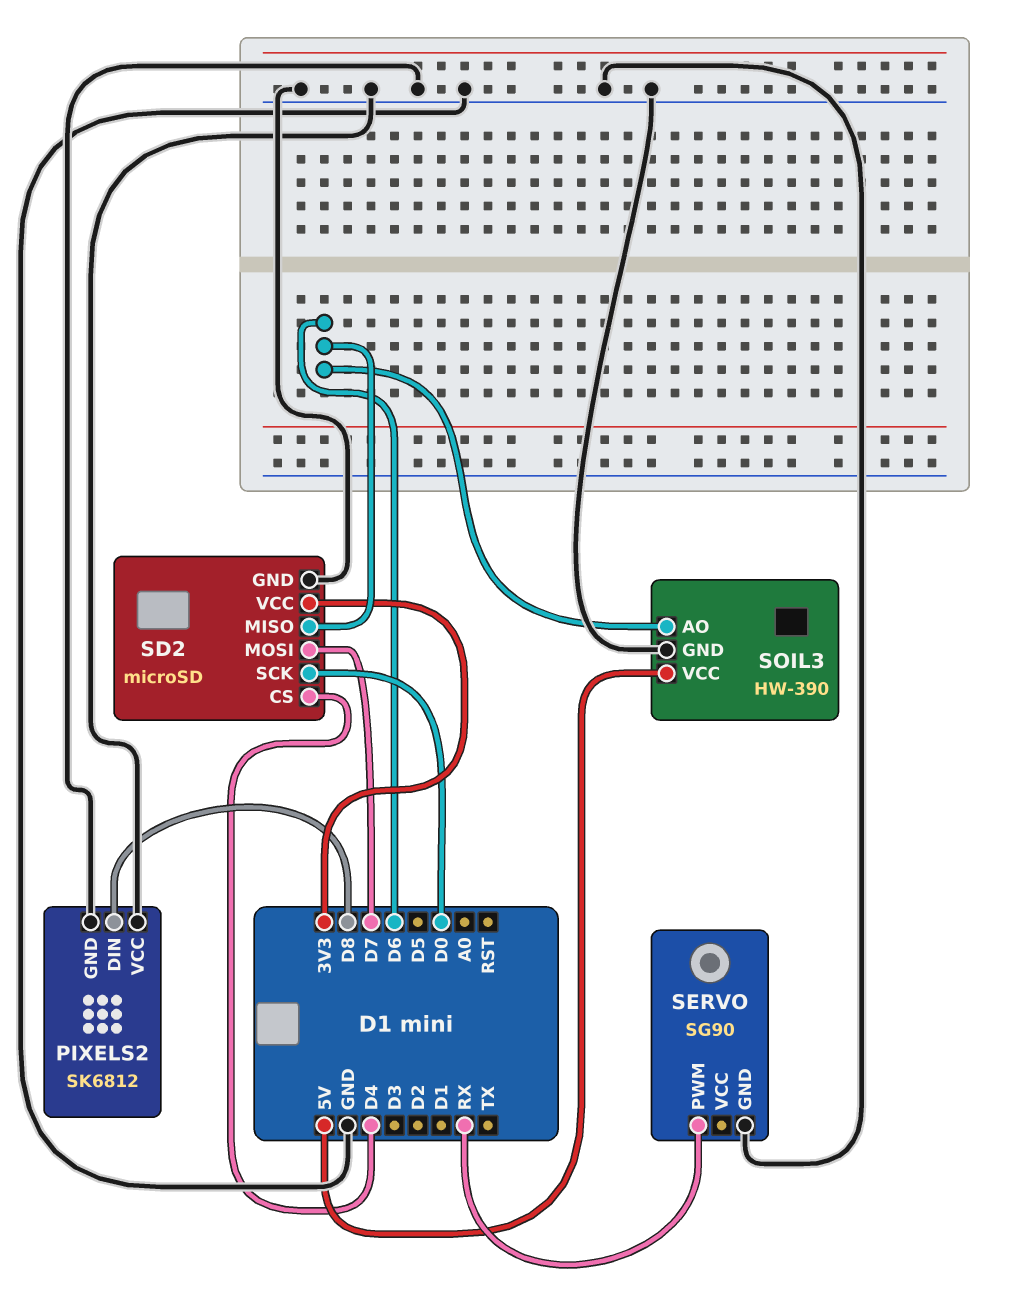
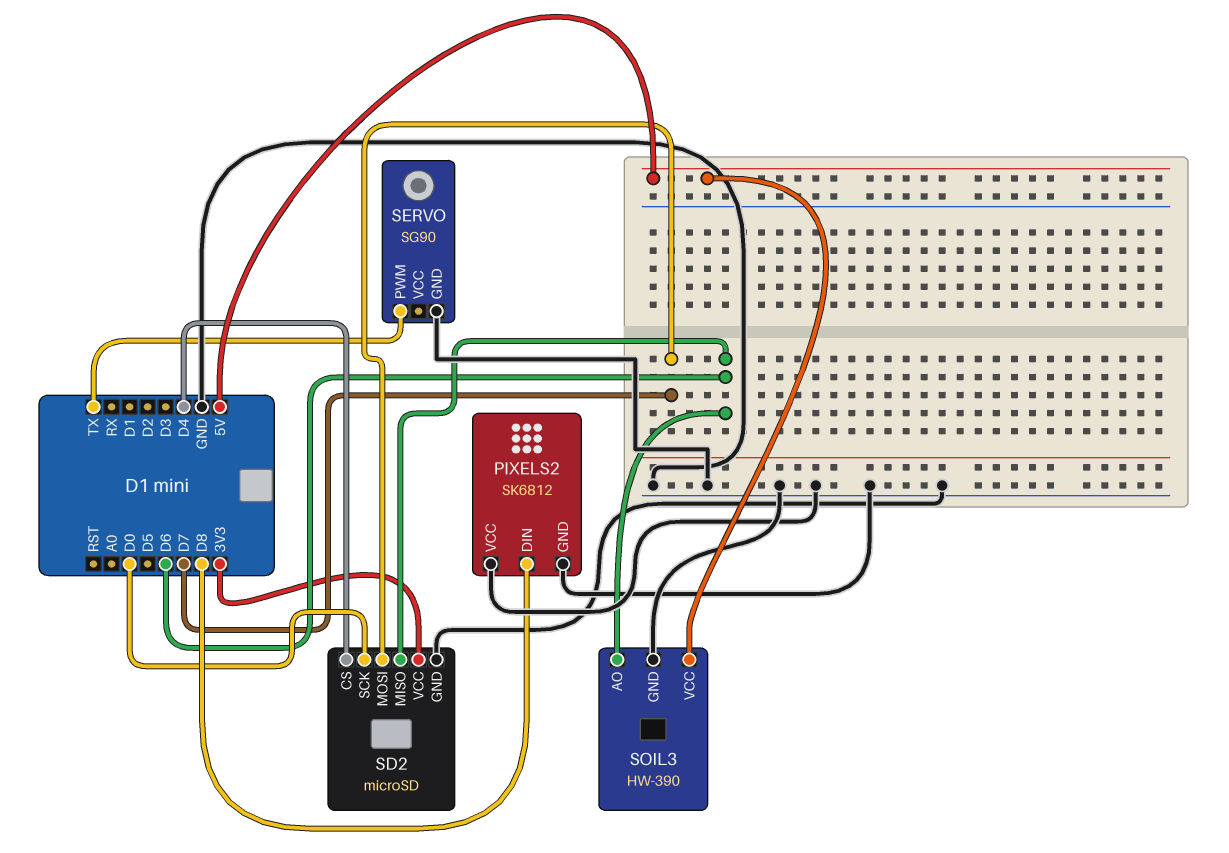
SERVO pin PWM: RX -> TX

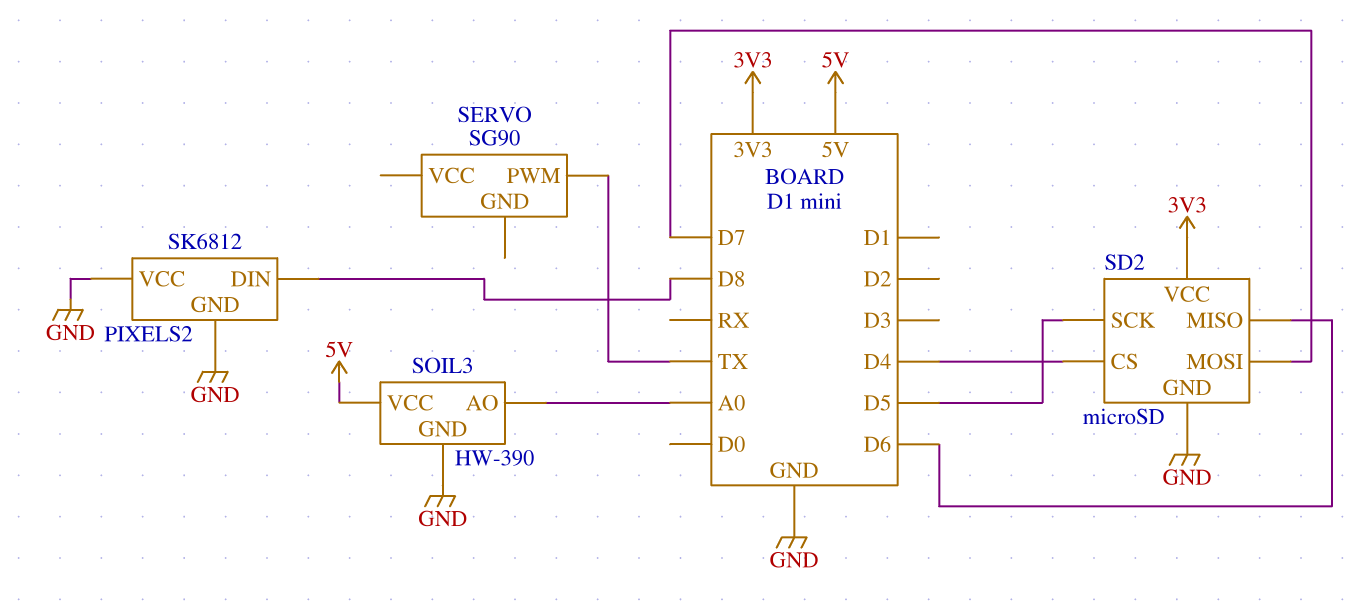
SD2 pin SCK: D0 -> D5
SERVO pin GND: GND -> none
SOIL3 pin AO: D6 -> A0

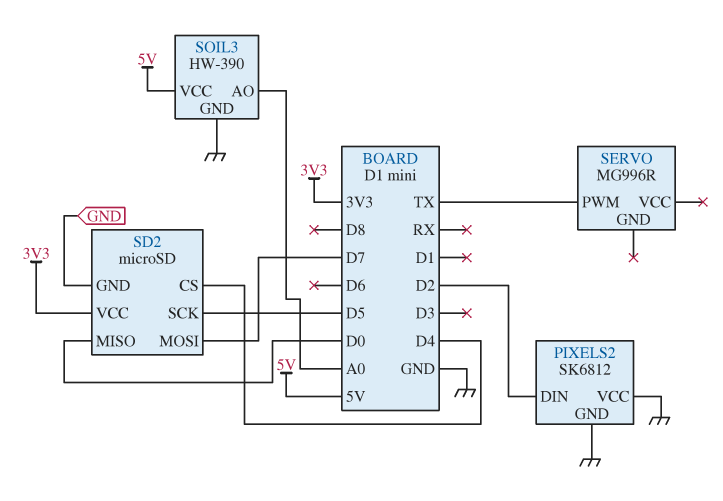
PIXELS2 pin DIN: D8 -> D2
SD2 pin MISO: D6 -> D0
SERVO: SG90 -> MG996R

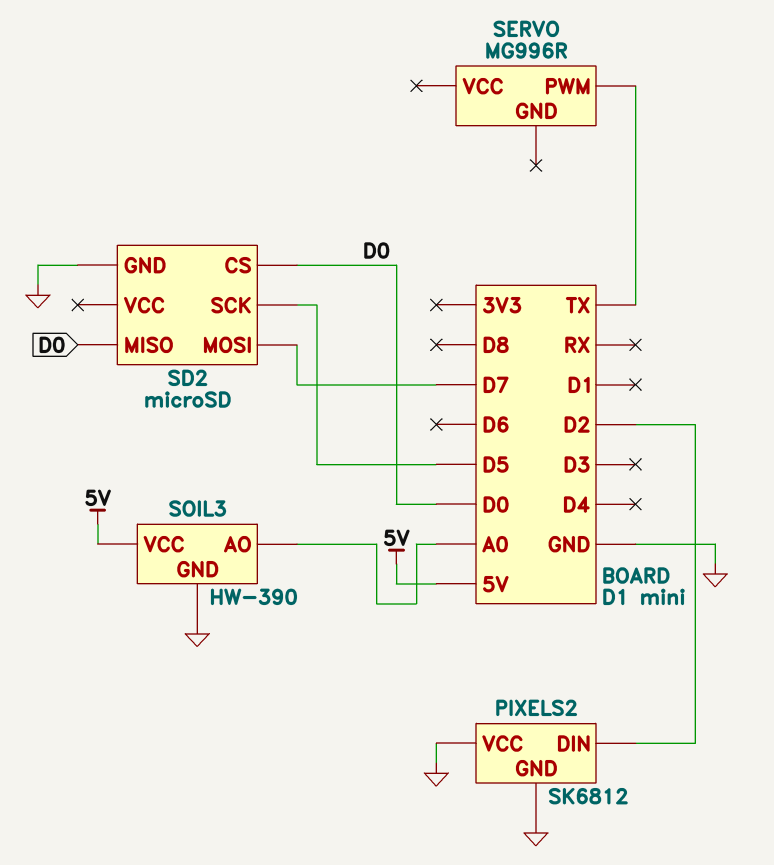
SD2 pin CS: D4 -> D0
SD2 pin VCC: 3V3 -> none

